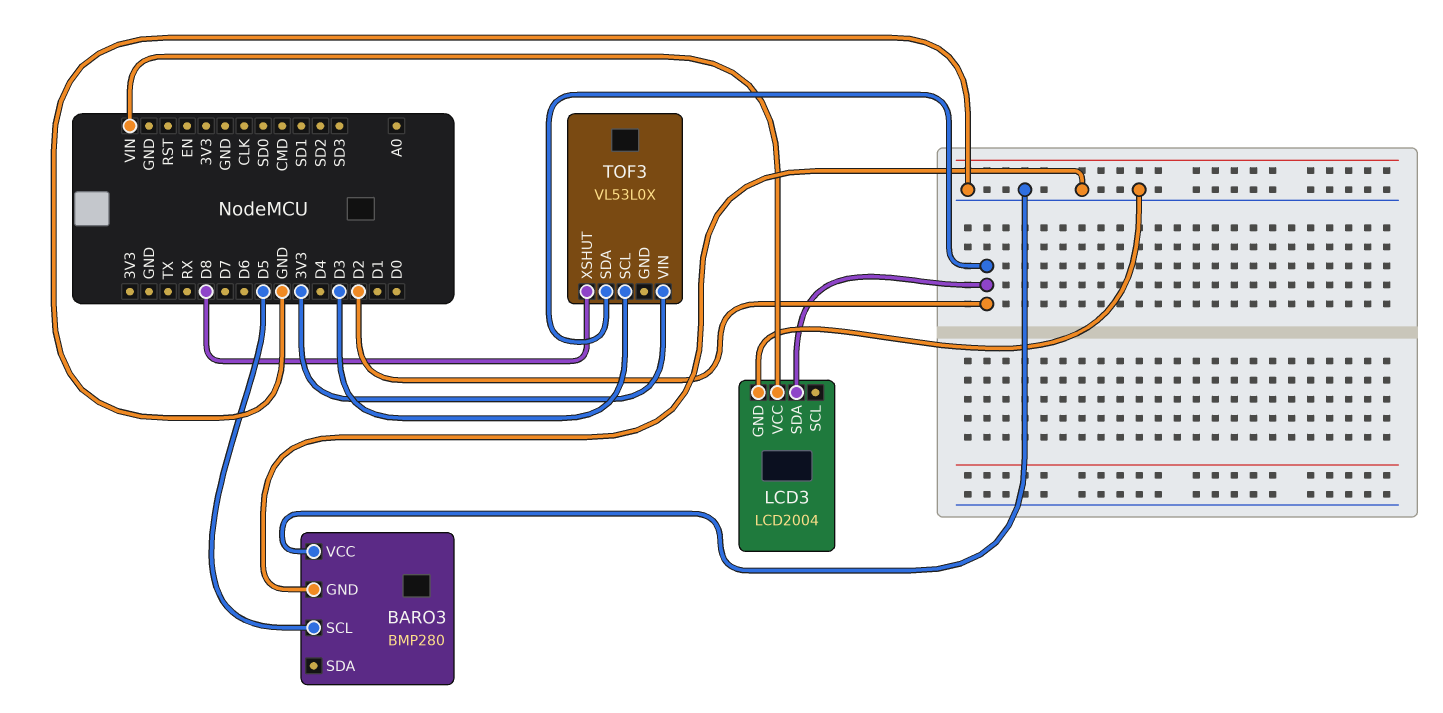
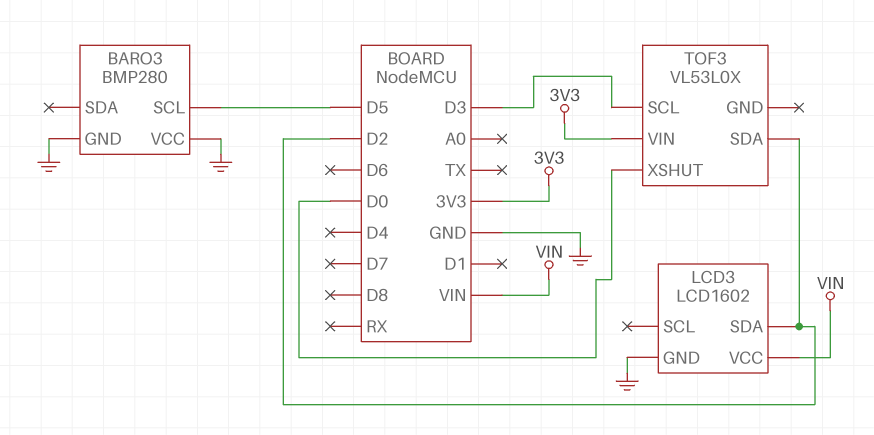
LCD3: LCD2004 -> LCD1602
TOF3 pin XSHUT: D8 -> D0

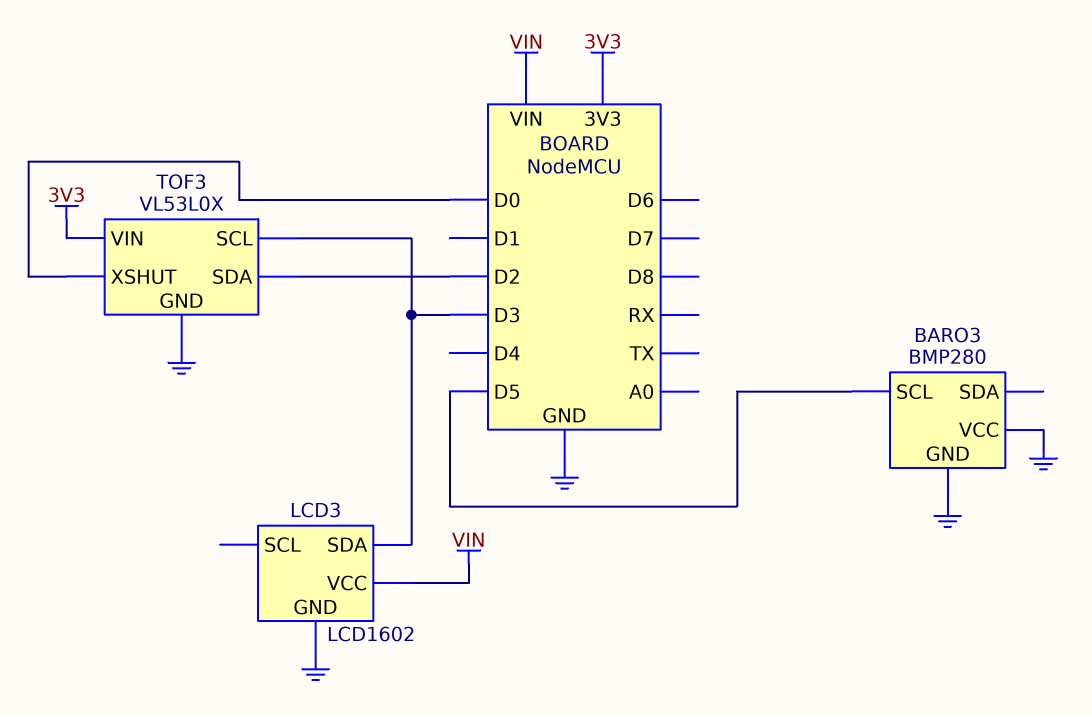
LCD3 pin SDA: D2 -> D3
TOF3 pin GND: none -> GND

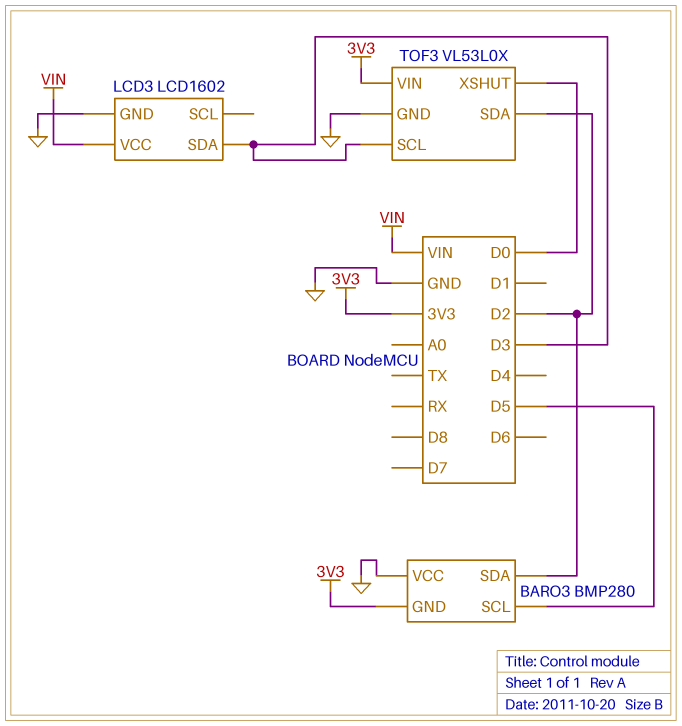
BARO3 pin GND: GND -> 3V3
BARO3 pin SDA: none -> D2

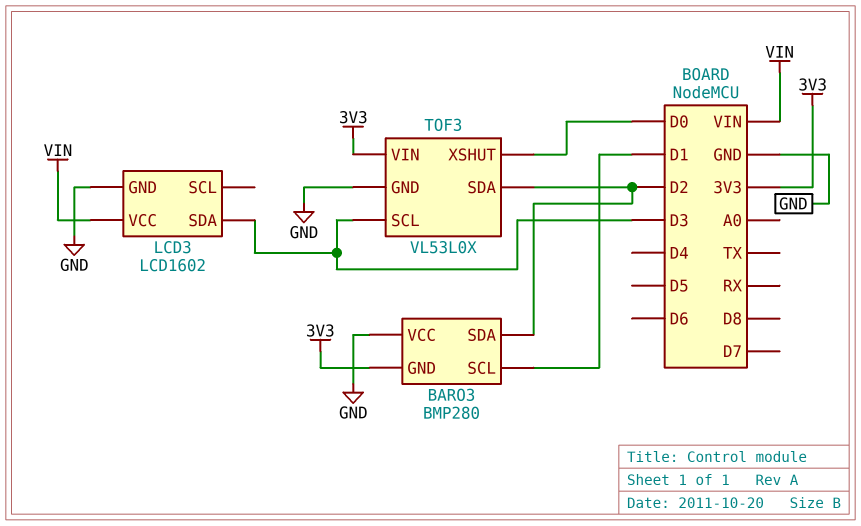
BARO3 pin SCL: D5 -> D1

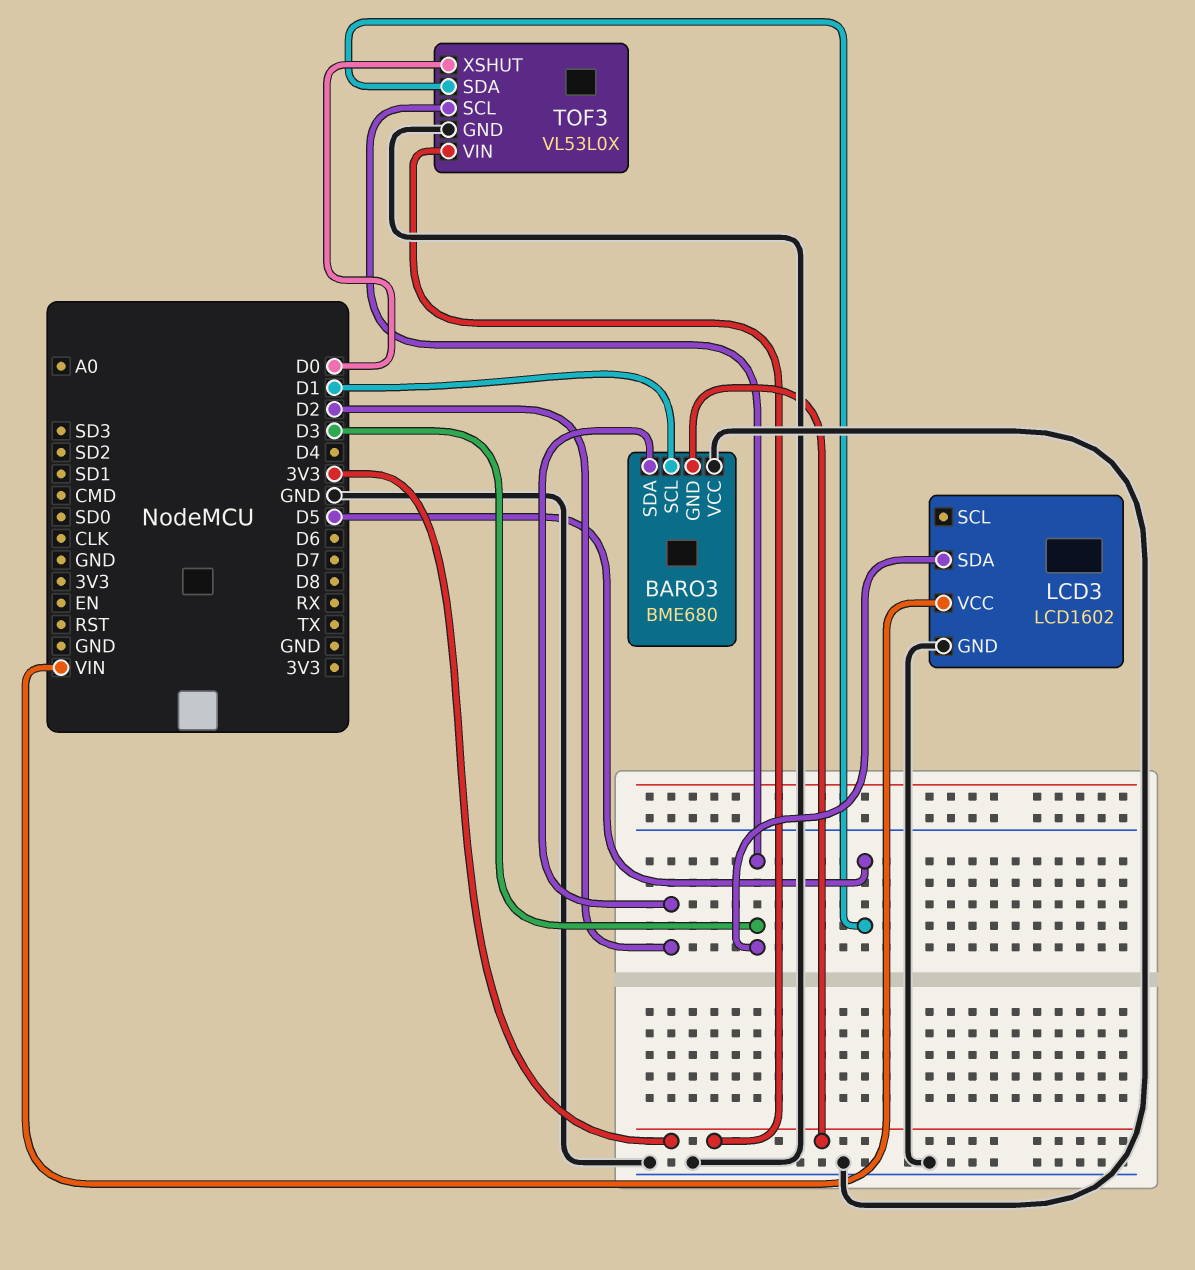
BARO3: BMP280 -> BME680
TOF3 pin SDA: D2 -> D5

